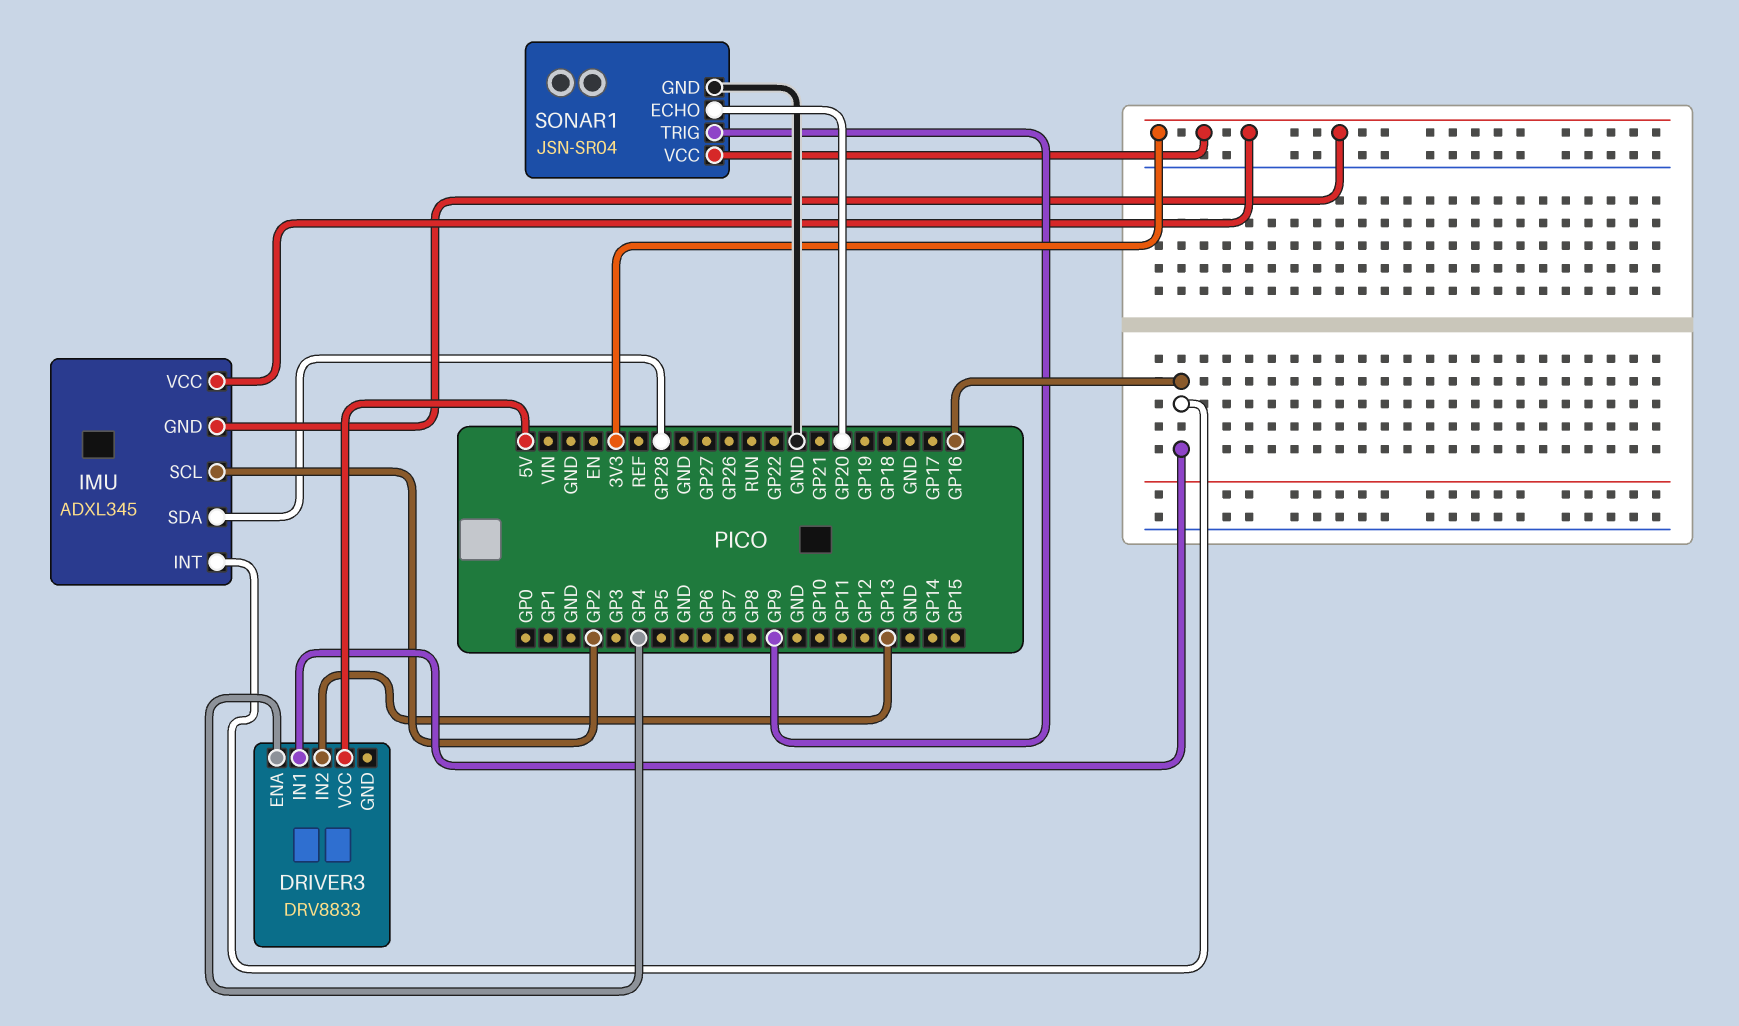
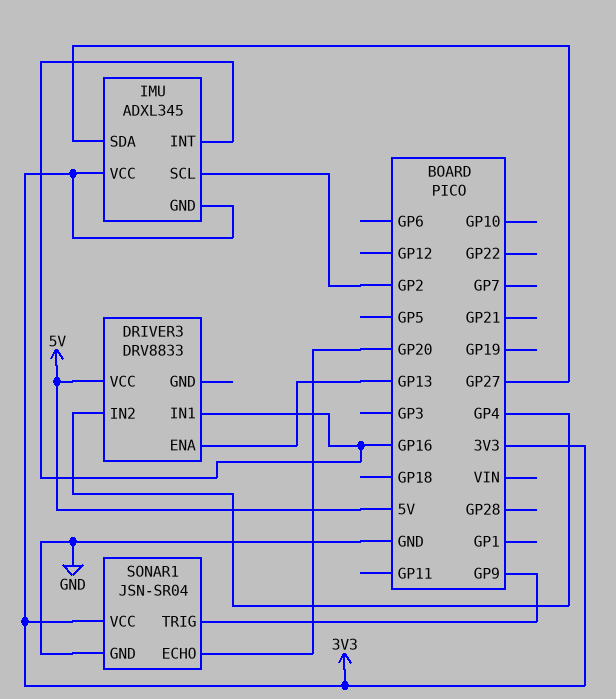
DRIVER3 pin ENA: GP4 -> GP13
DRIVER3 pin IN2: GP13 -> GP4
IMU pin SDA: GP28 -> GP27

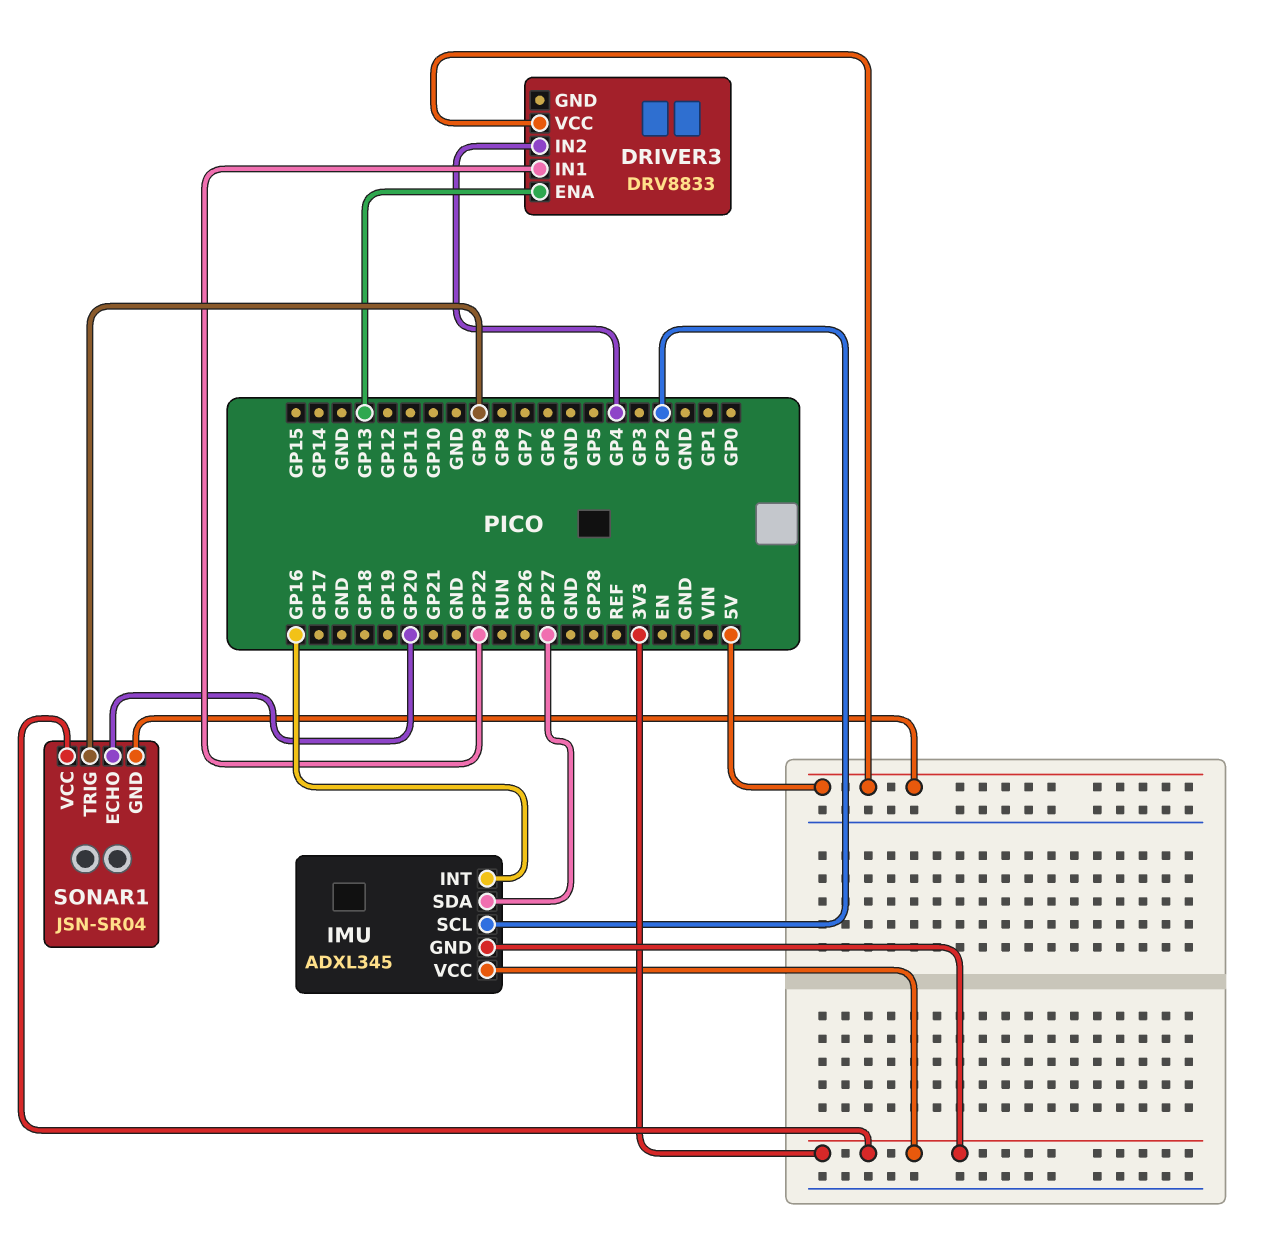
DRIVER3 pin IN1: GP16 -> GP22
SONAR1 pin GND: GND -> 5V

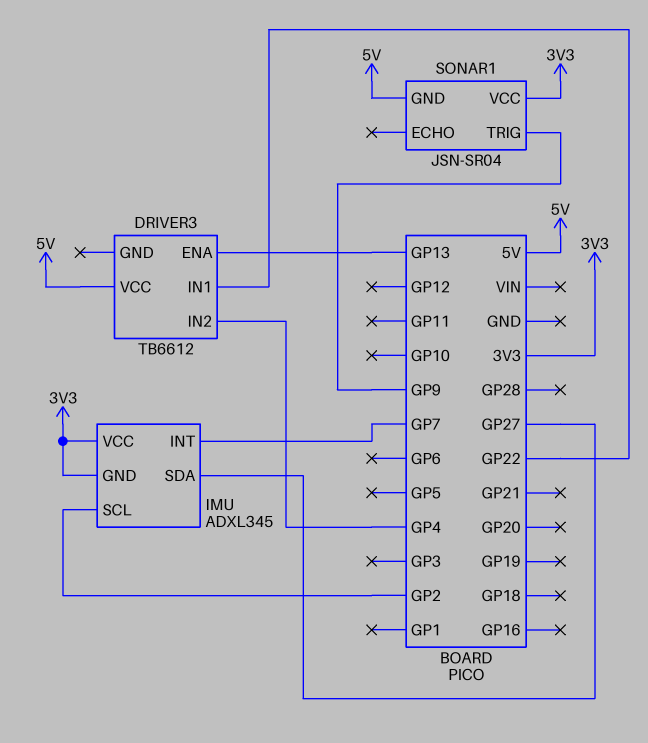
DRIVER3: DRV8833 -> TB6612
IMU pin INT: GP16 -> GP7
SONAR1 pin ECHO: GP20 -> none

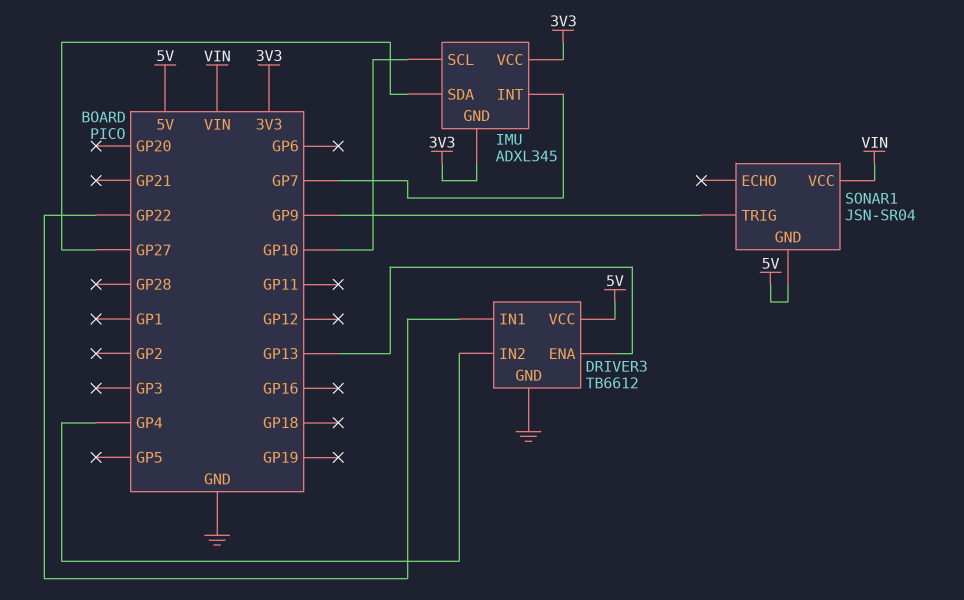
DRIVER3 pin GND: none -> GND
IMU pin SCL: GP2 -> GP10
SONAR1 pin VCC: 3V3 -> VIN

